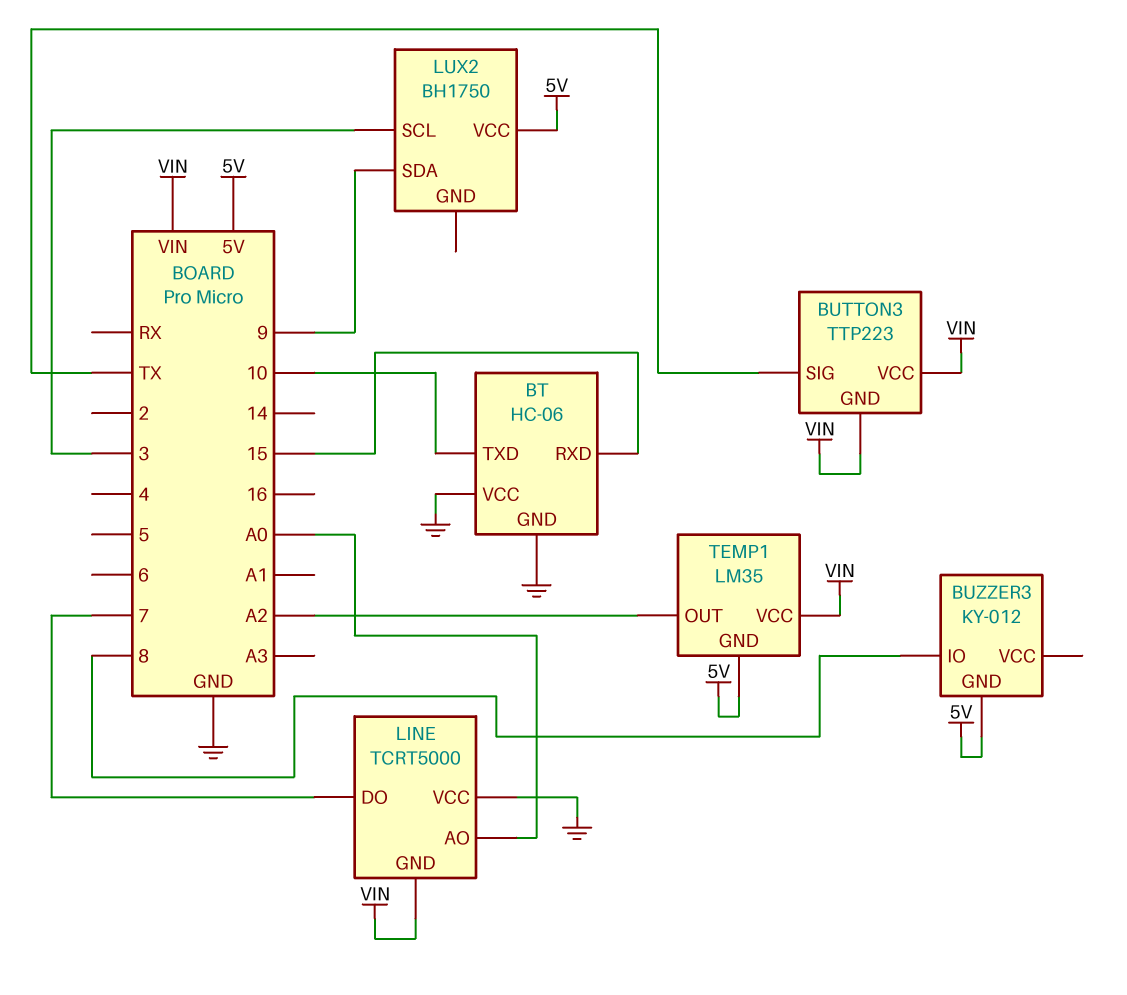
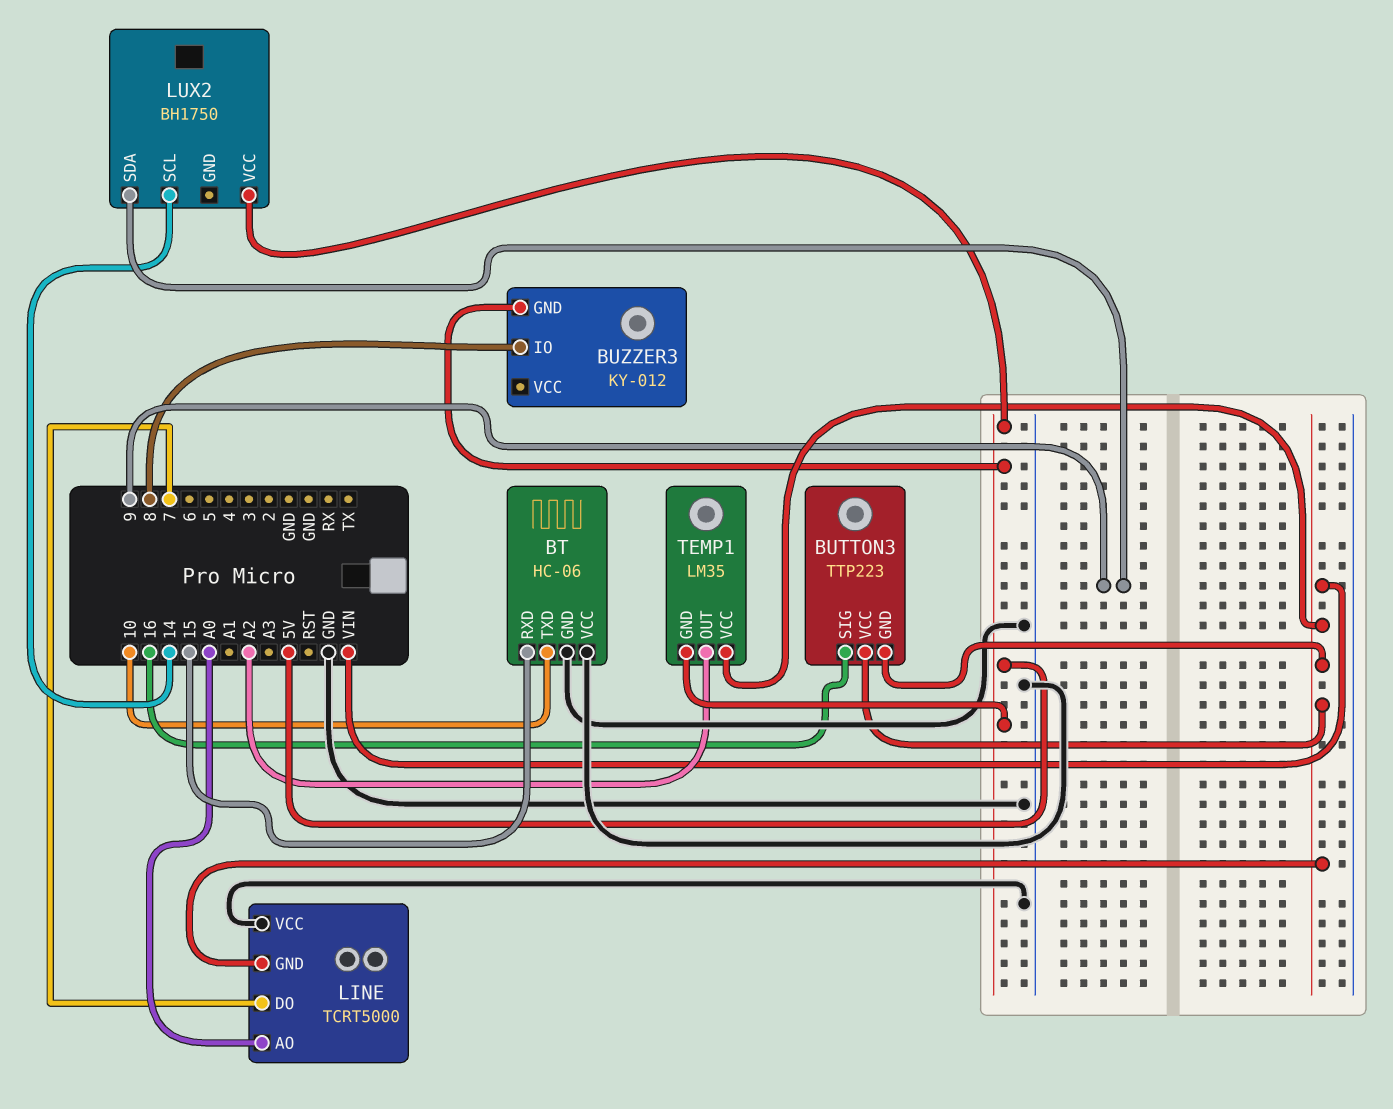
BUTTON3 pin SIG: TX -> 16
LUX2 pin SCL: 3 -> 14

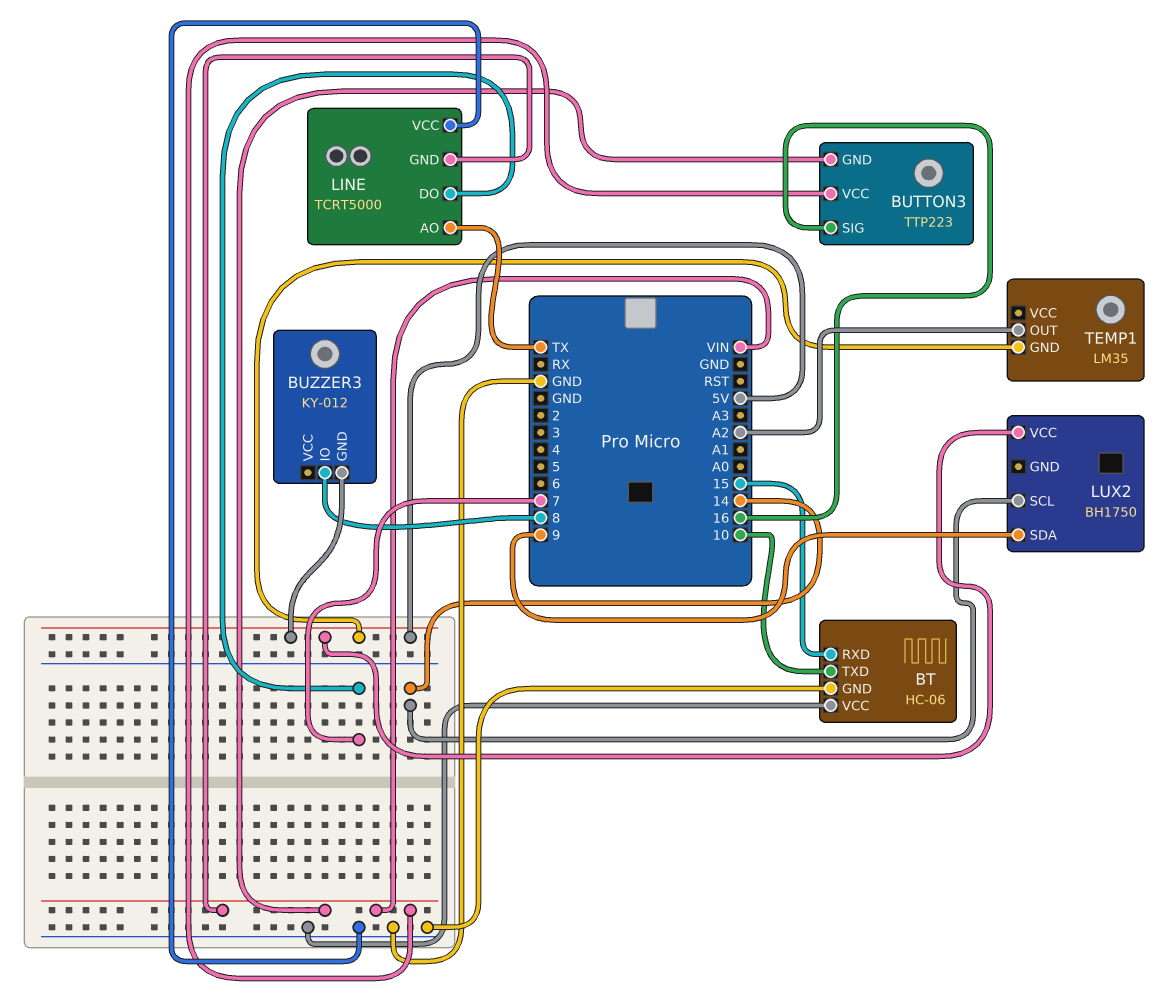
LINE pin AO: A0 -> TX
TEMP1 pin VCC: VIN -> none

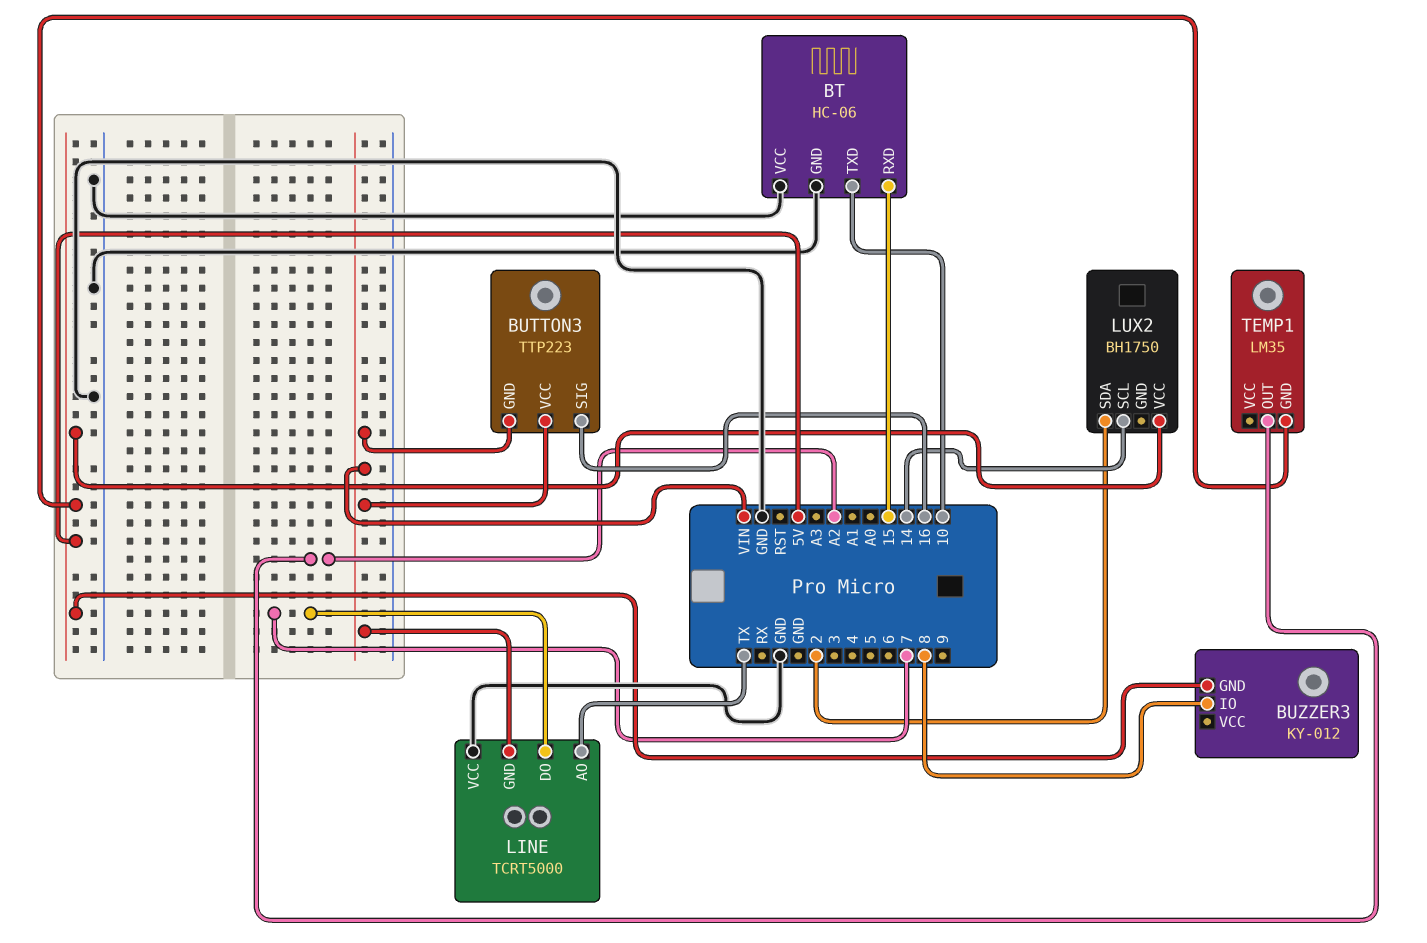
LUX2 pin SDA: 9 -> 2

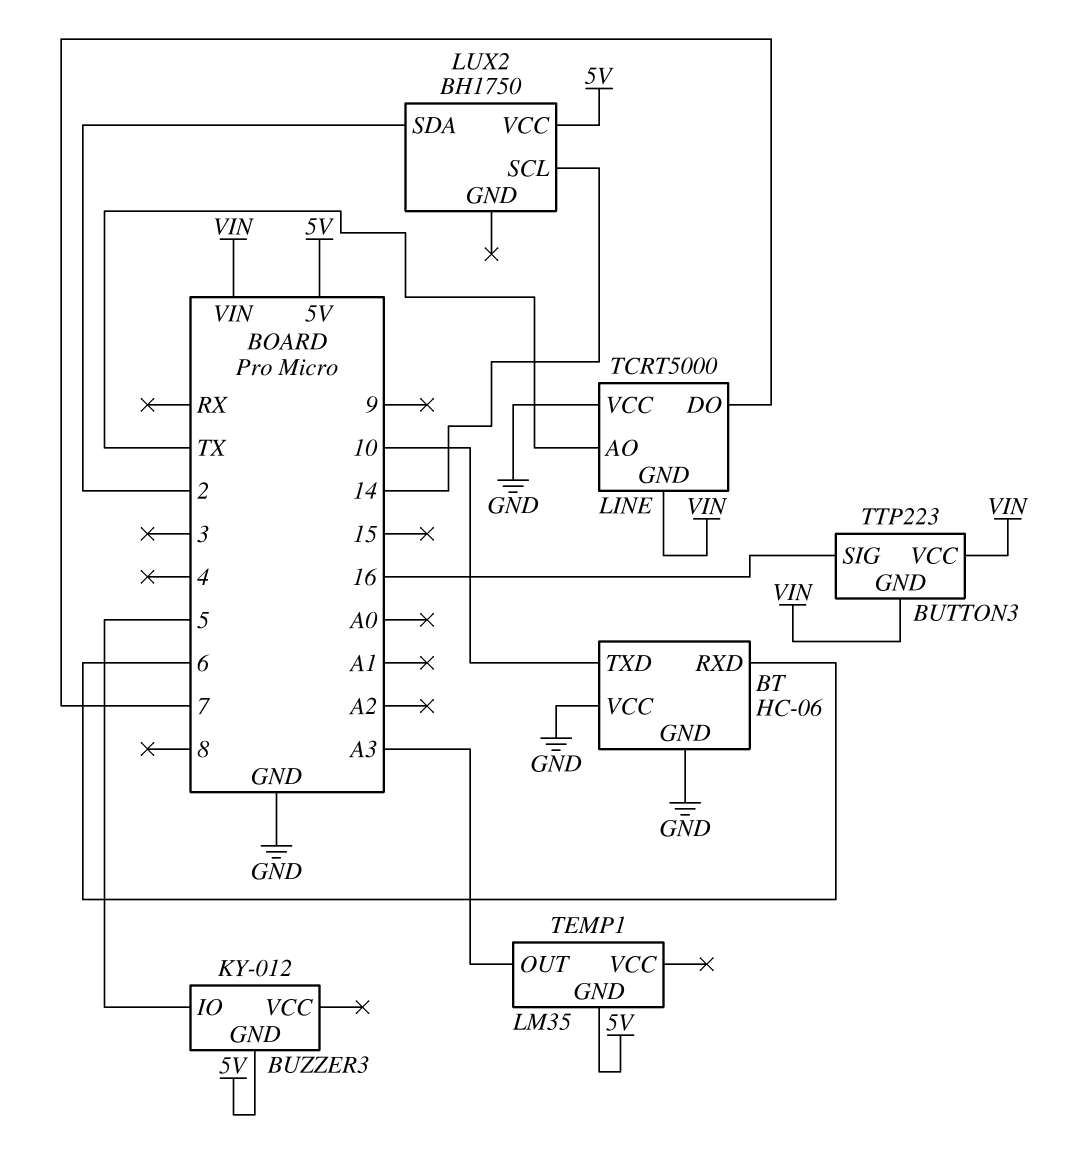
BT pin RXD: 15 -> 6
BUZZER3 pin IO: 8 -> 5
TEMP1 pin OUT: A2 -> A3

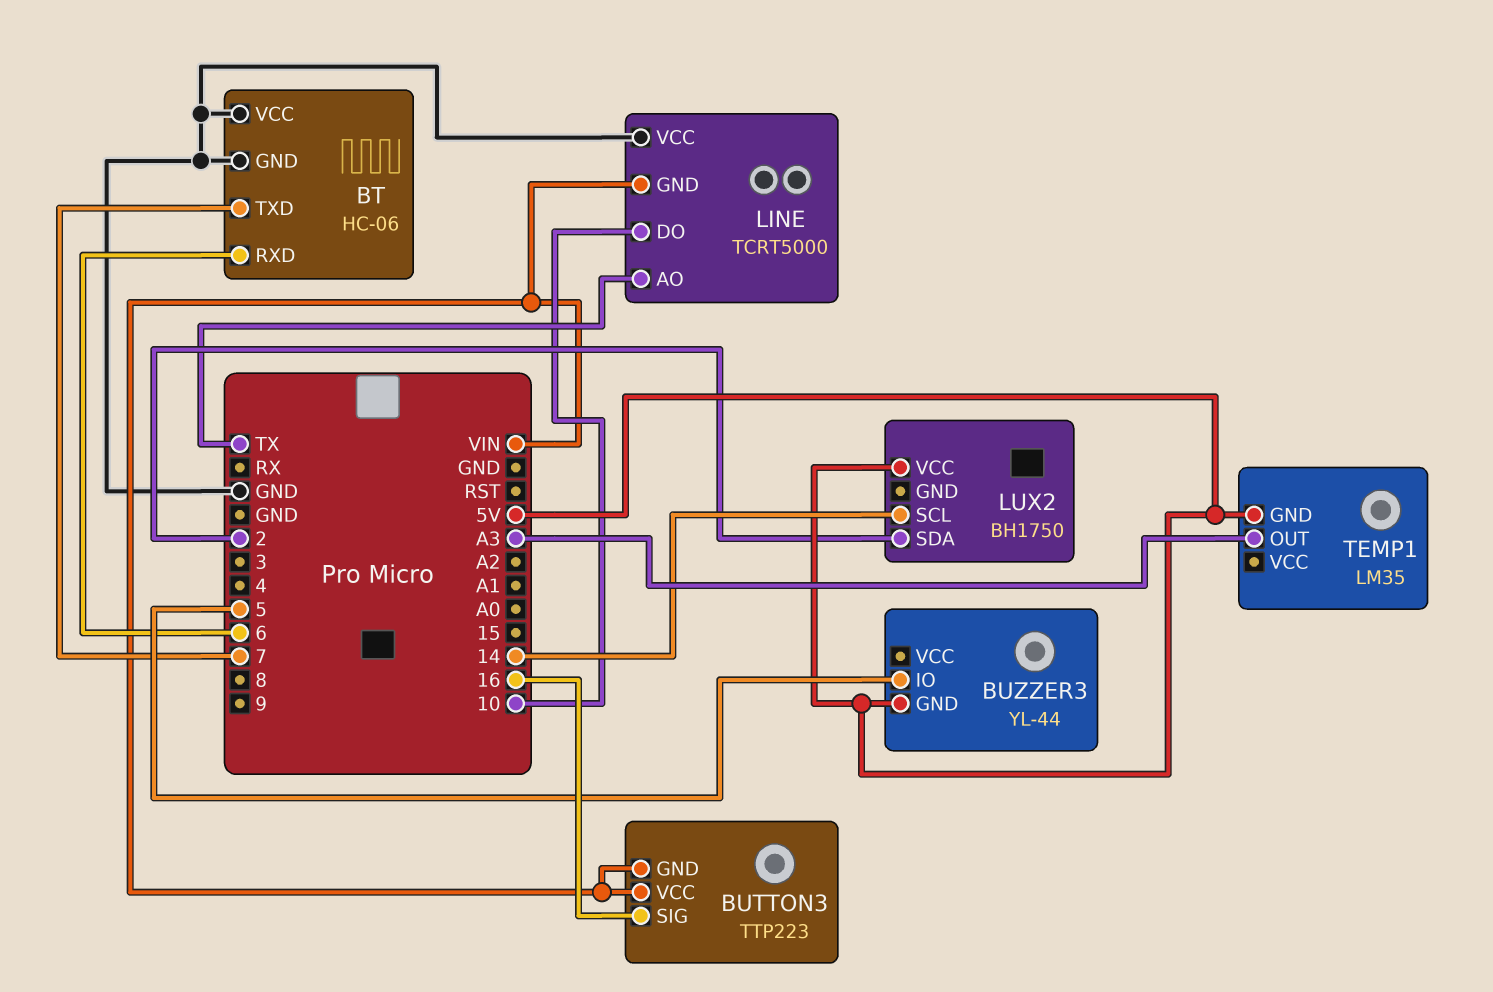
BT pin TXD: 10 -> 7
BUZZER3: KY-012 -> YL-44
LINE pin DO: 7 -> 10

